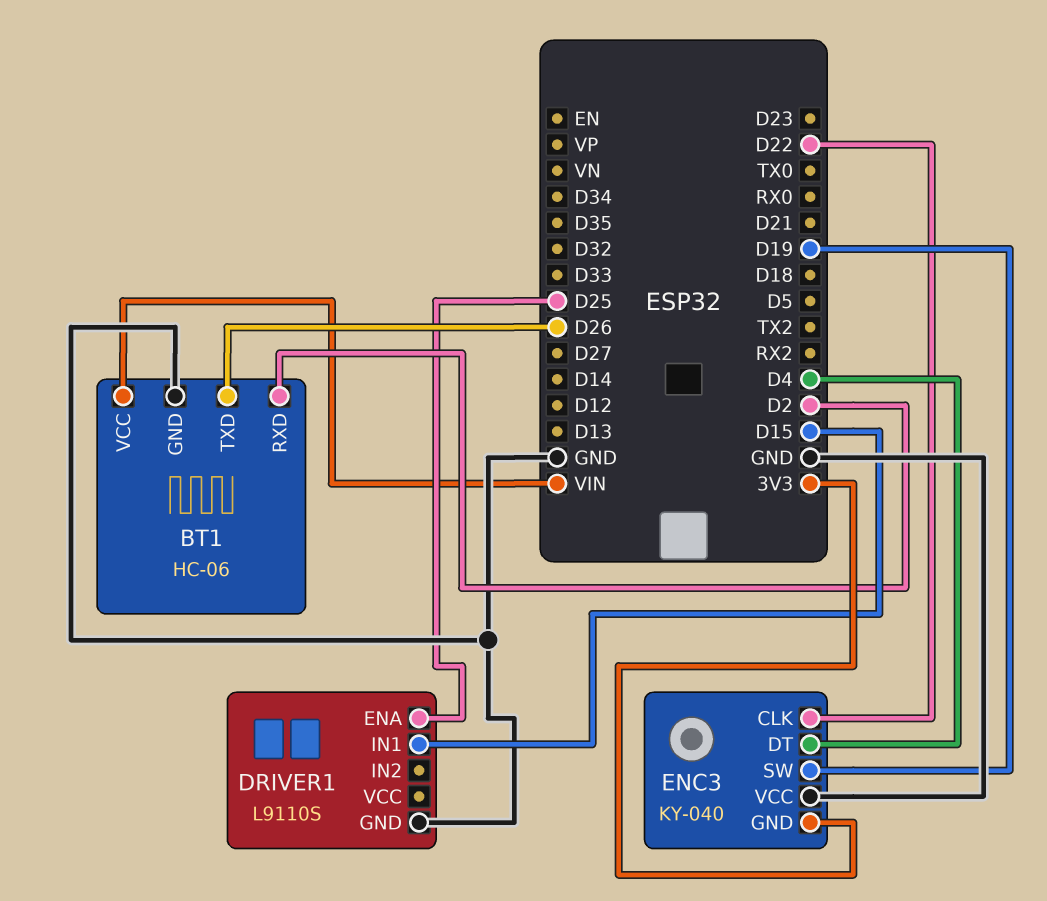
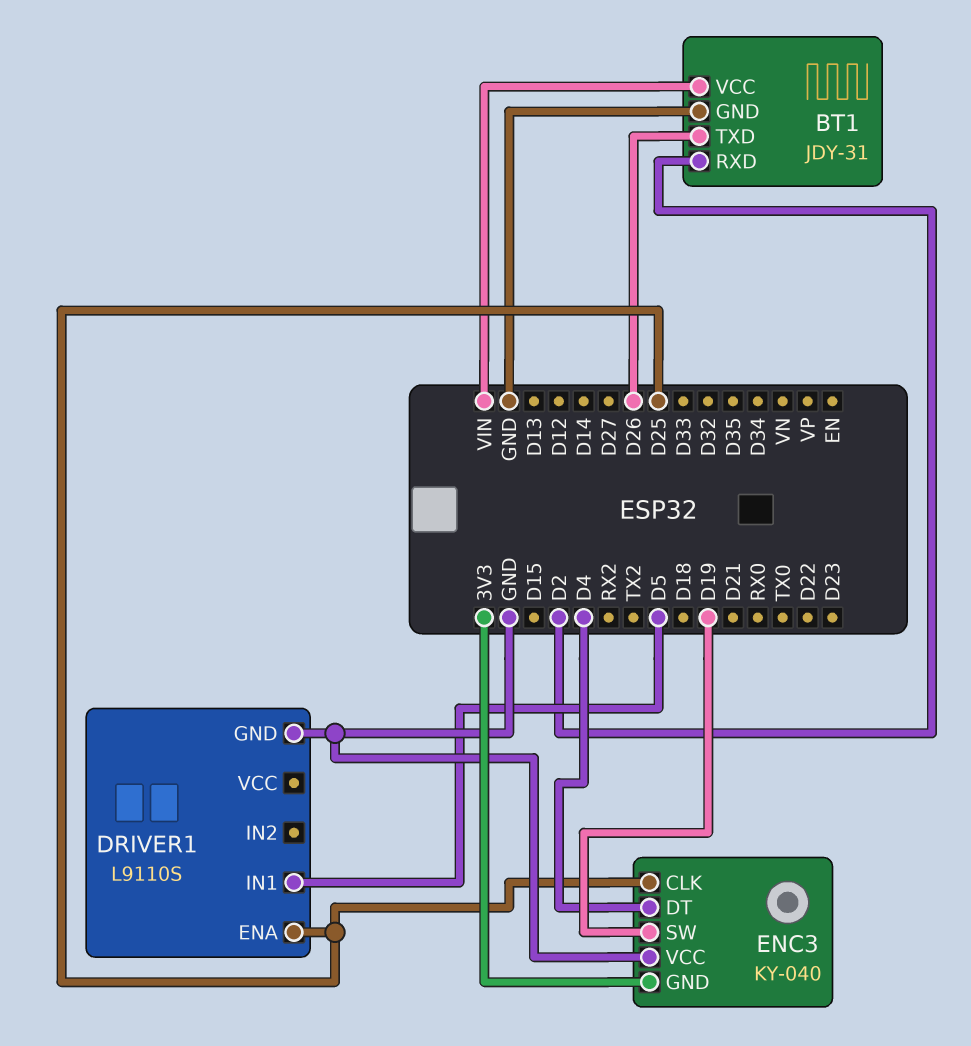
BT1: HC-06 -> JDY-31
DRIVER1 pin IN1: D15 -> D5
ENC3 pin CLK: D22 -> D25

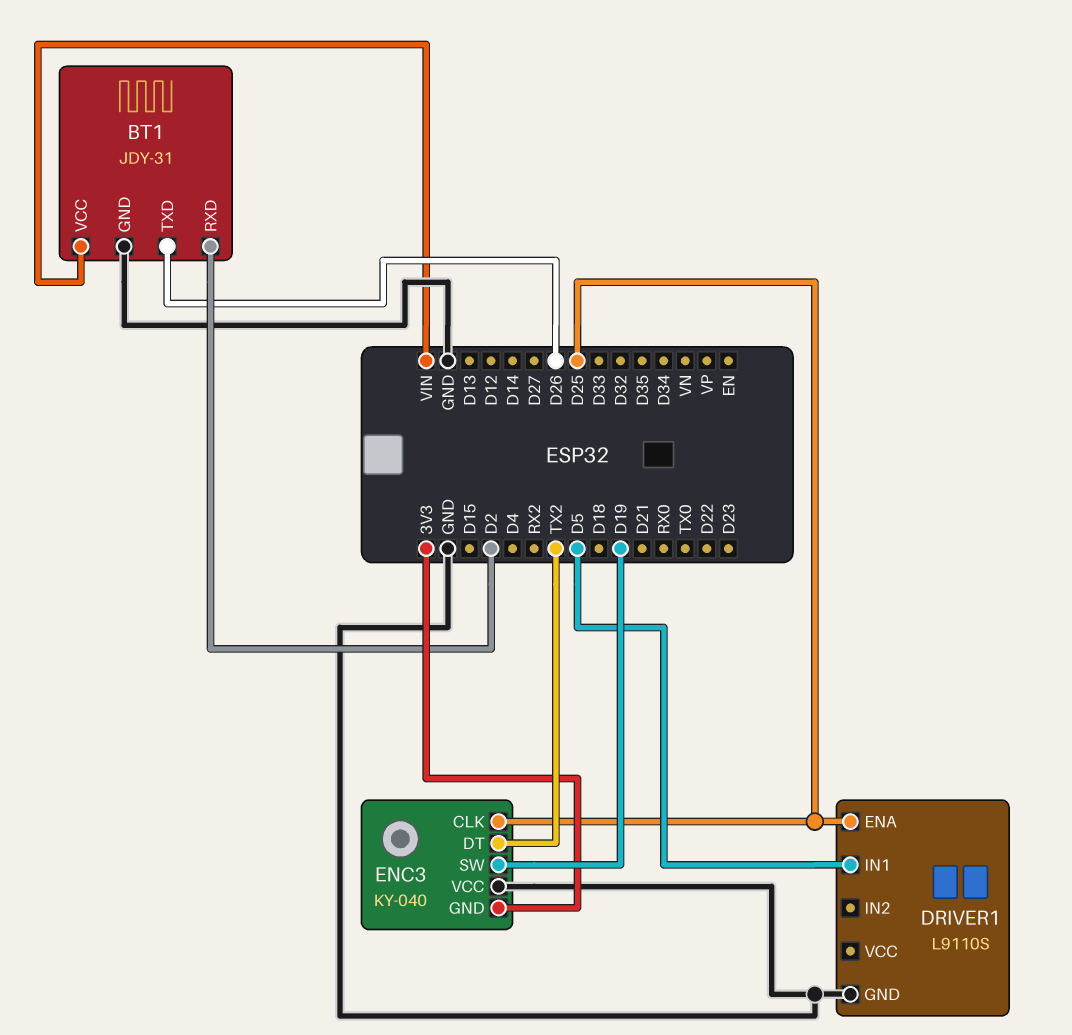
ENC3 pin DT: D4 -> TX2

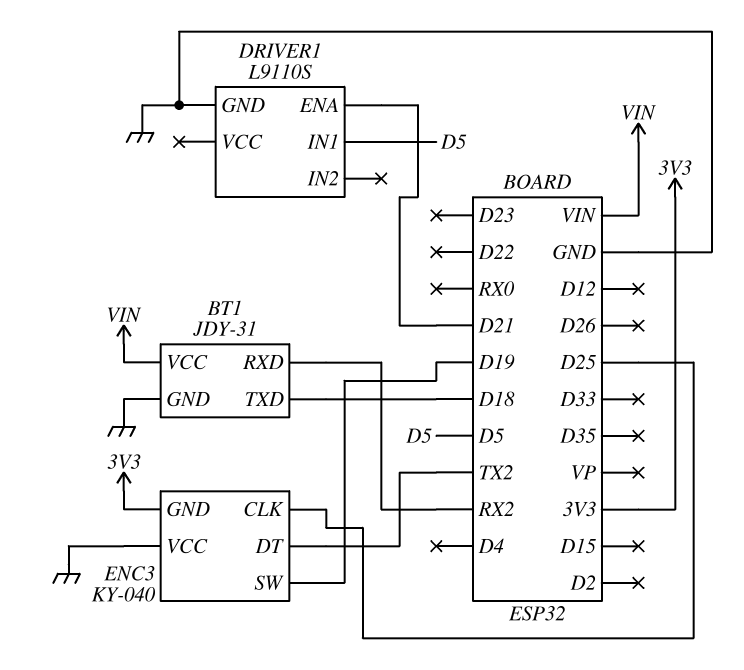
BT1 pin RXD: D2 -> RX2
BT1 pin TXD: D26 -> D18
DRIVER1 pin ENA: D25 -> D21

